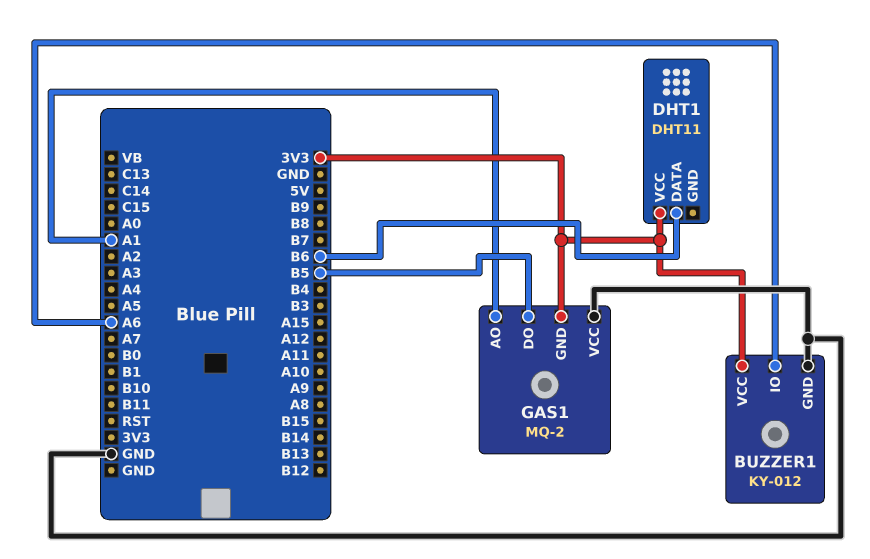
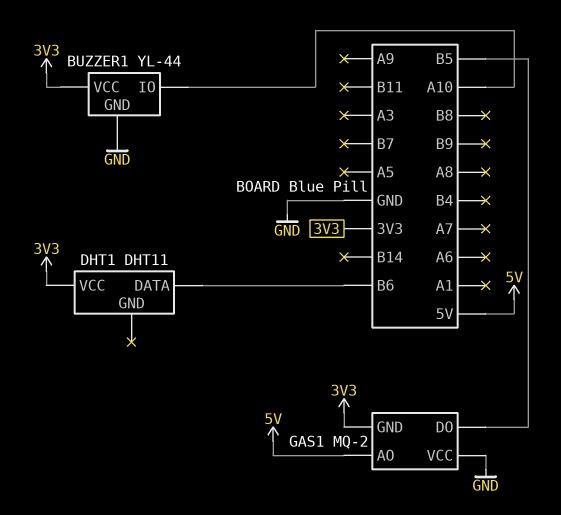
BUZZER1: KY-012 -> YL-44
BUZZER1 pin IO: A6 -> A10
GAS1 pin AO: A1 -> 5V

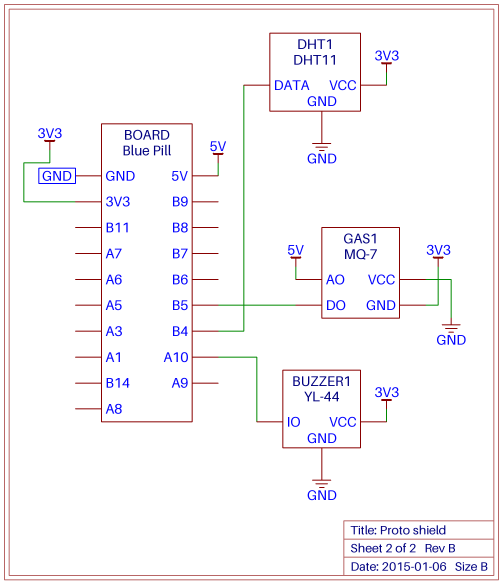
DHT1 pin DATA: B6 -> B4
DHT1 pin GND: none -> GND
GAS1: MQ-2 -> MQ-7

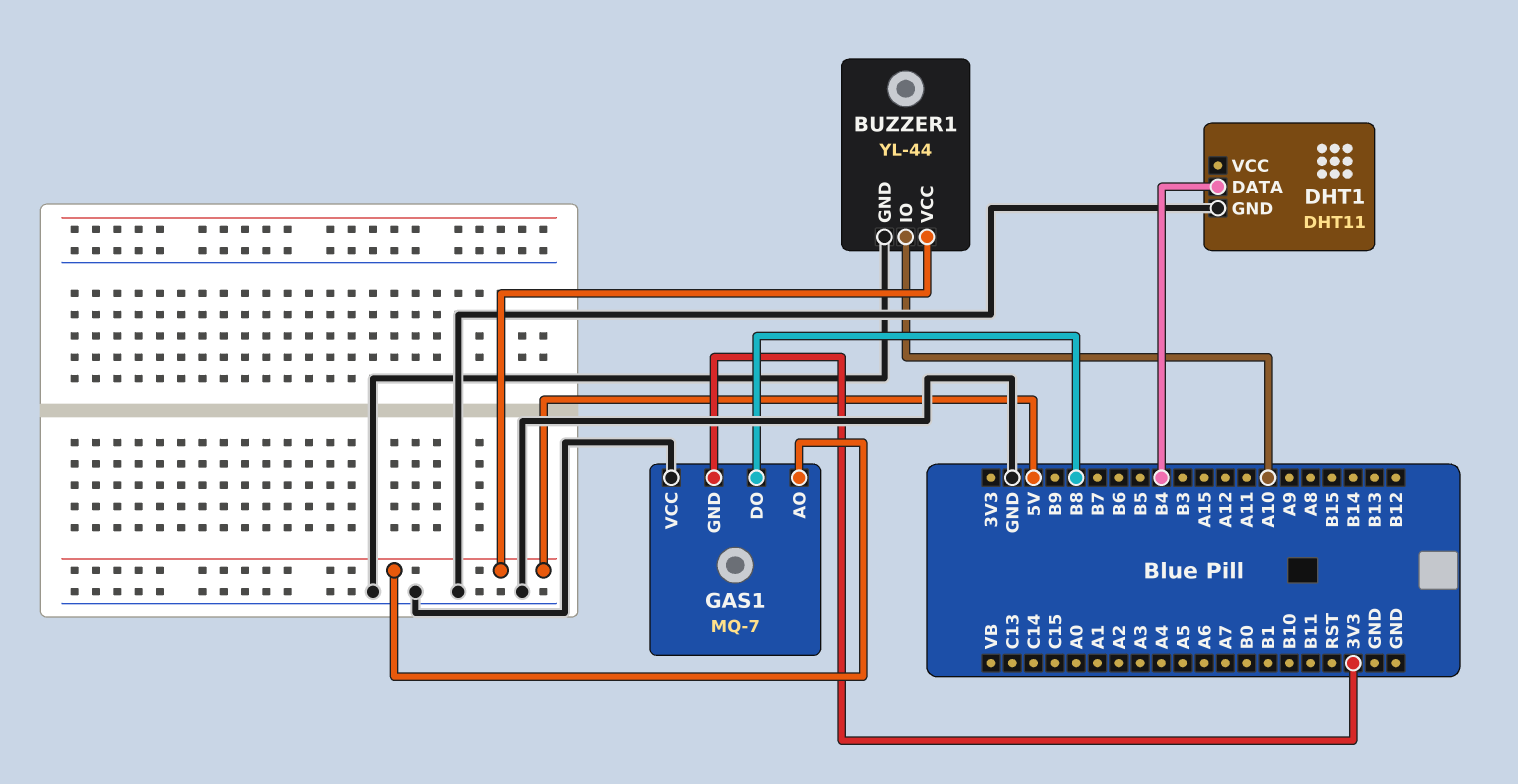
BUZZER1 pin VCC: 3V3 -> 5V
DHT1 pin VCC: 3V3 -> none
GAS1 pin DO: B5 -> B8

